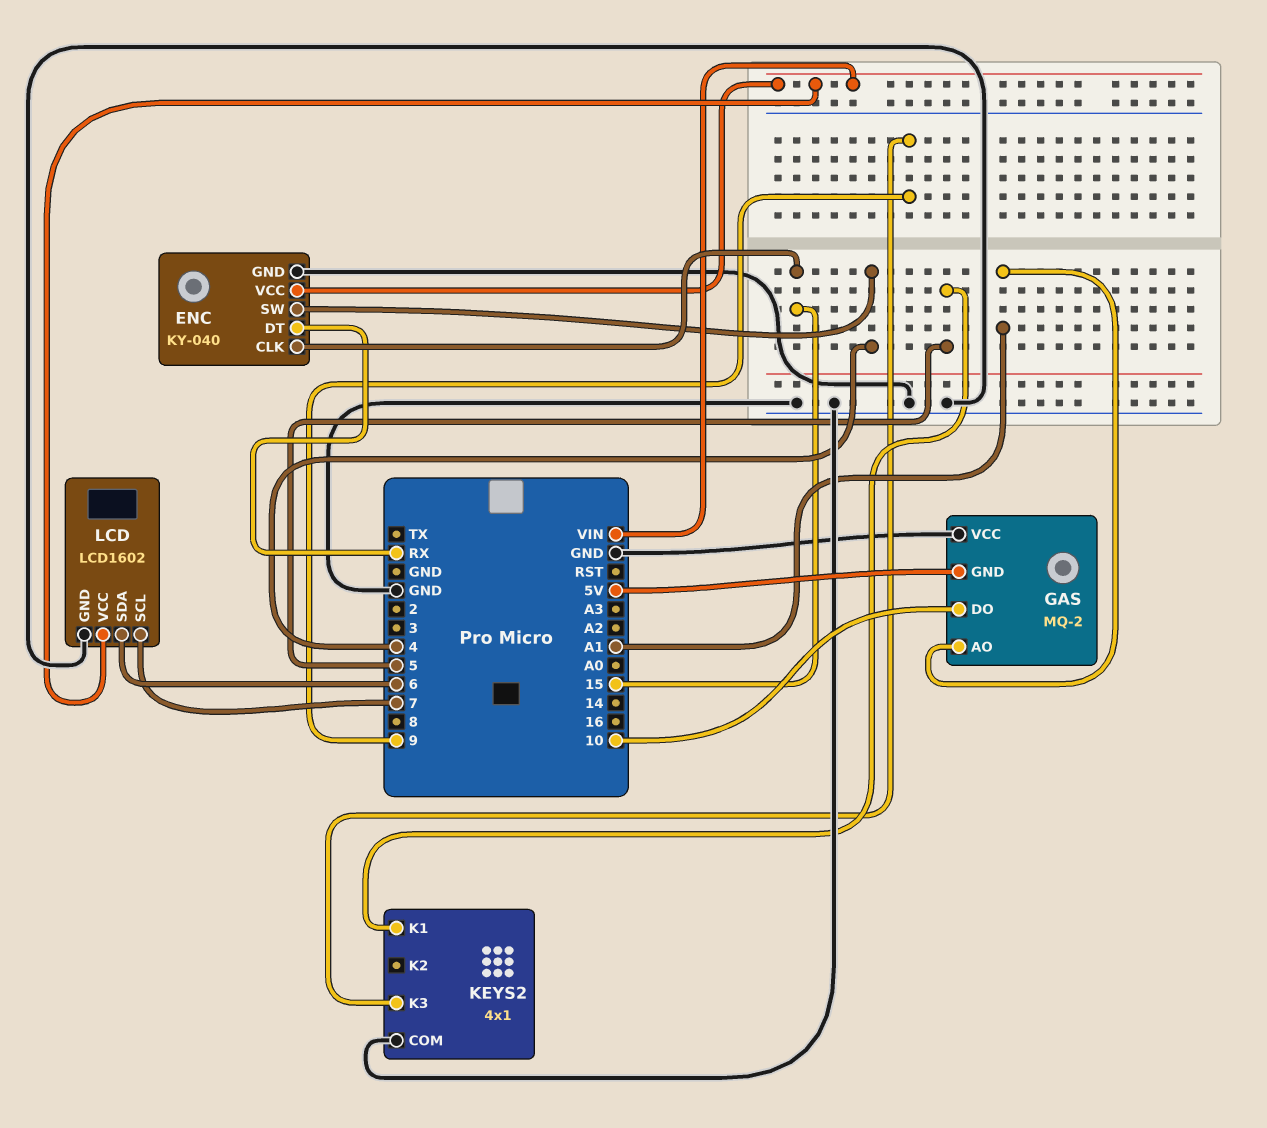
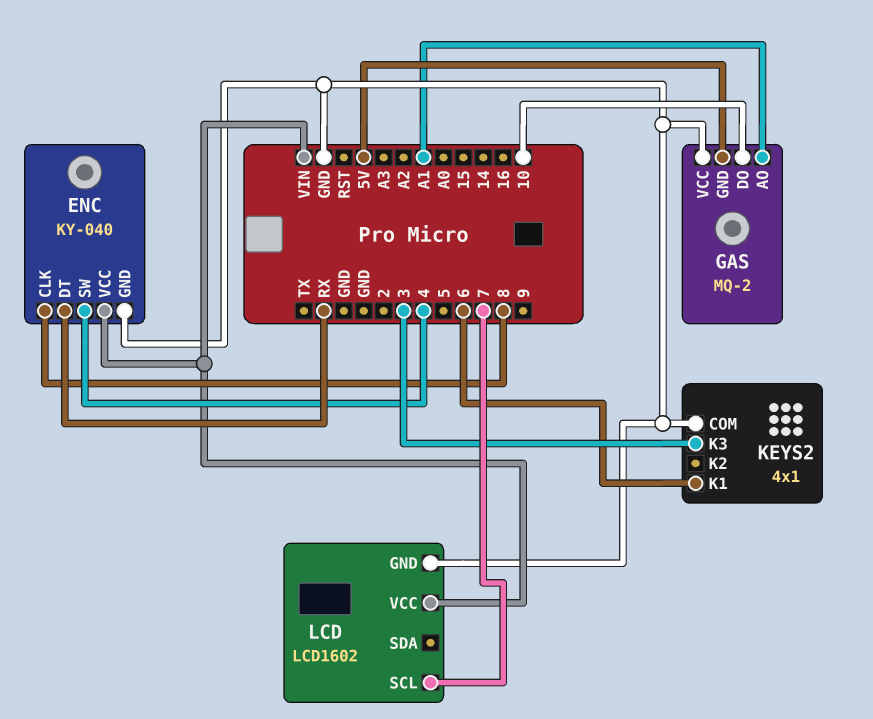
ENC pin CLK: 15 -> 8
KEYS2 pin K1: 5 -> 6
KEYS2 pin K3: 9 -> 3
LCD pin SDA: 6 -> none

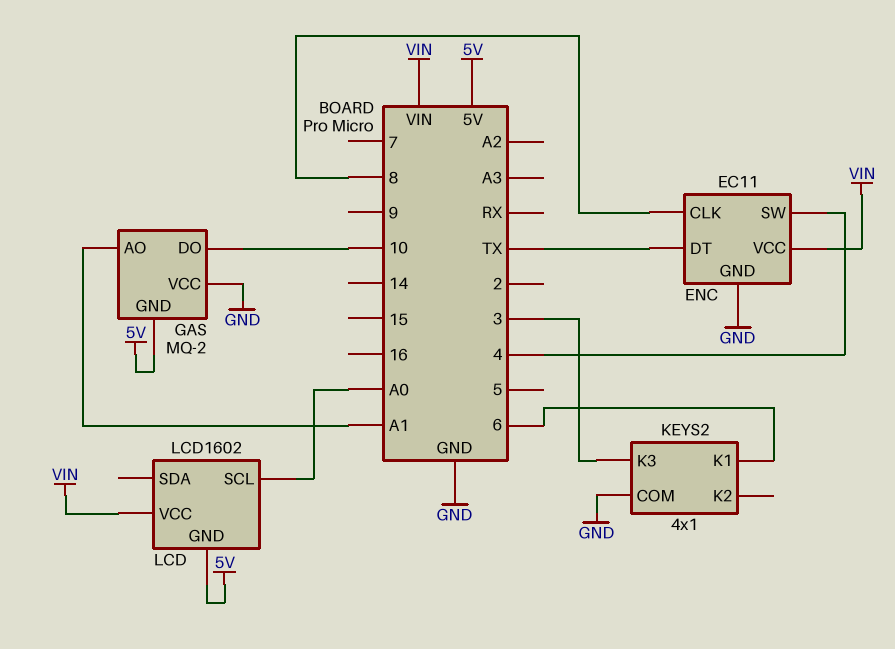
ENC: KY-040 -> EC11
ENC pin DT: RX -> TX
LCD pin GND: GND -> 5V
LCD pin SCL: 7 -> A0

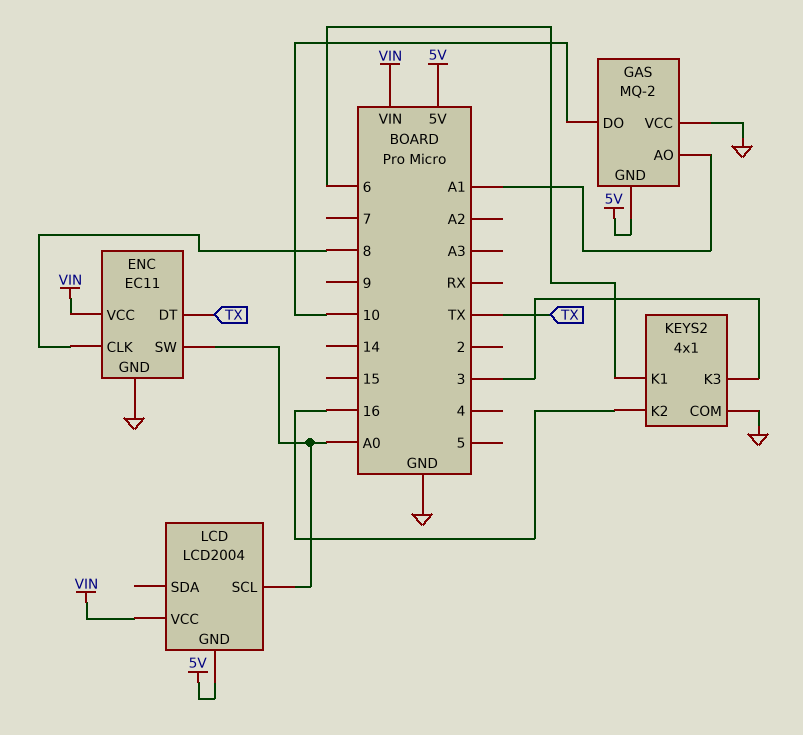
ENC pin SW: 4 -> A0
KEYS2 pin K2: none -> 16
LCD: LCD1602 -> LCD2004

